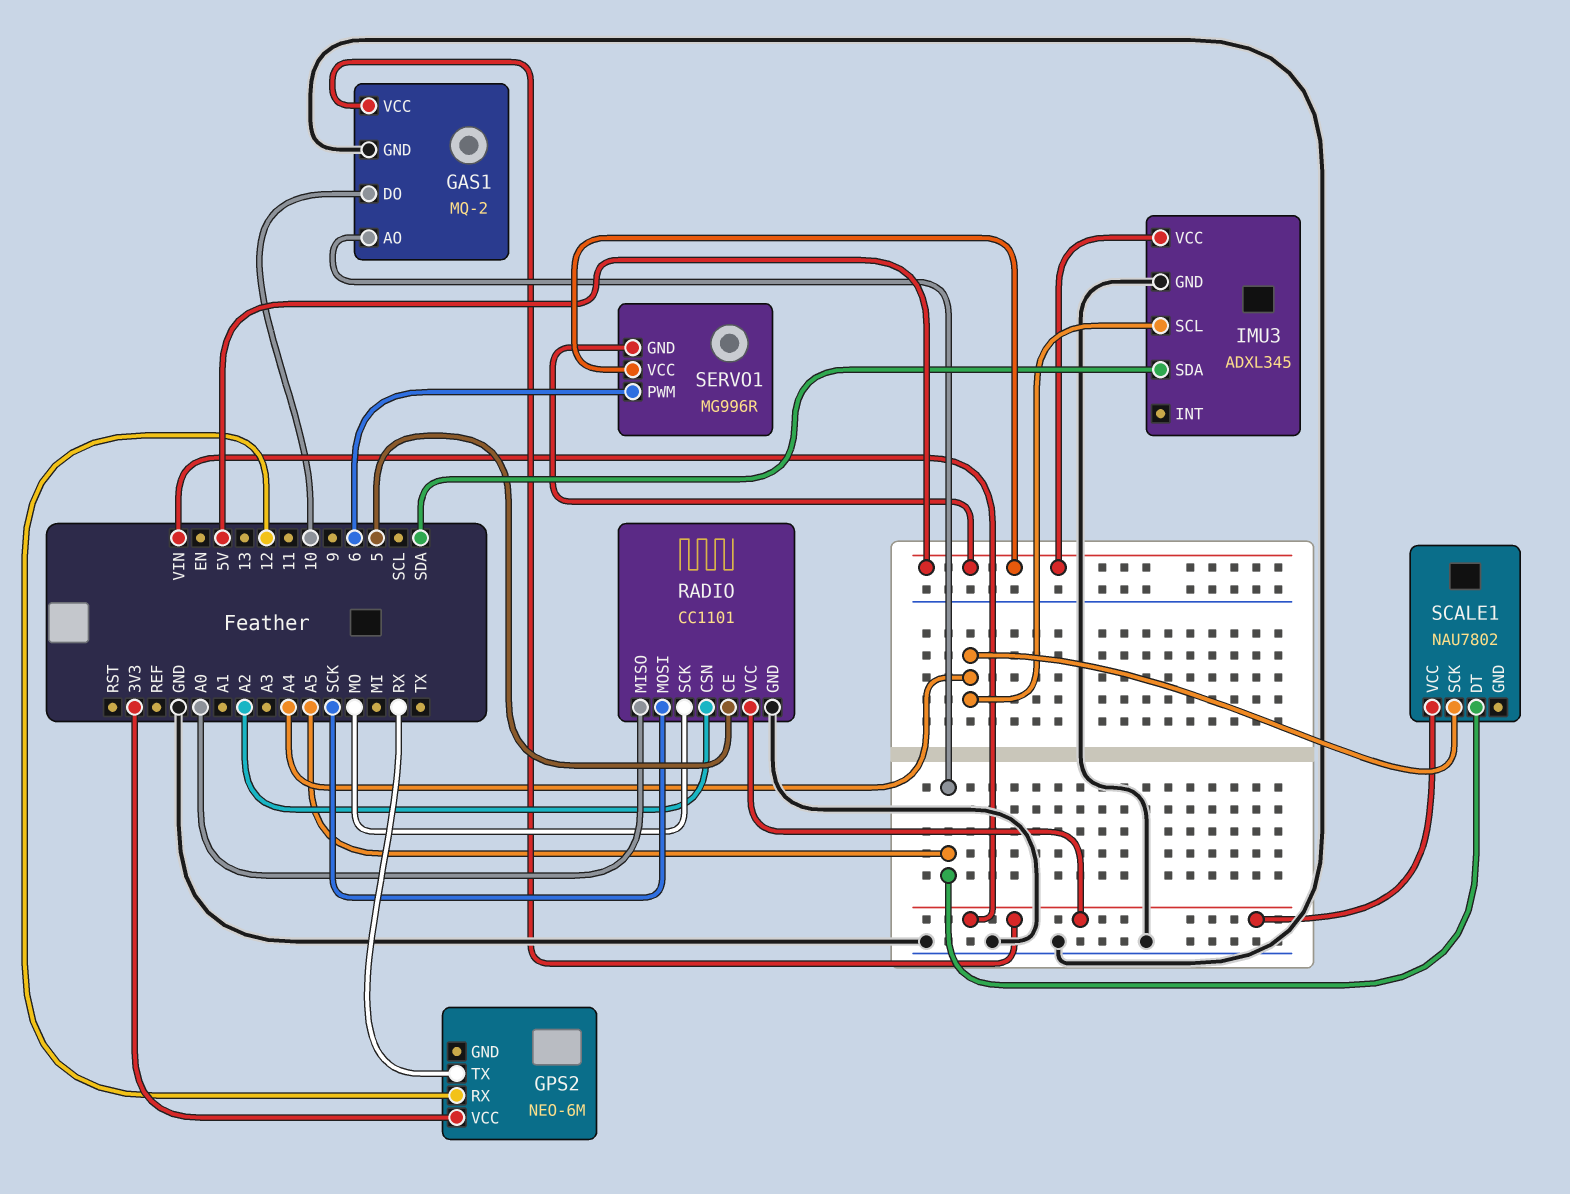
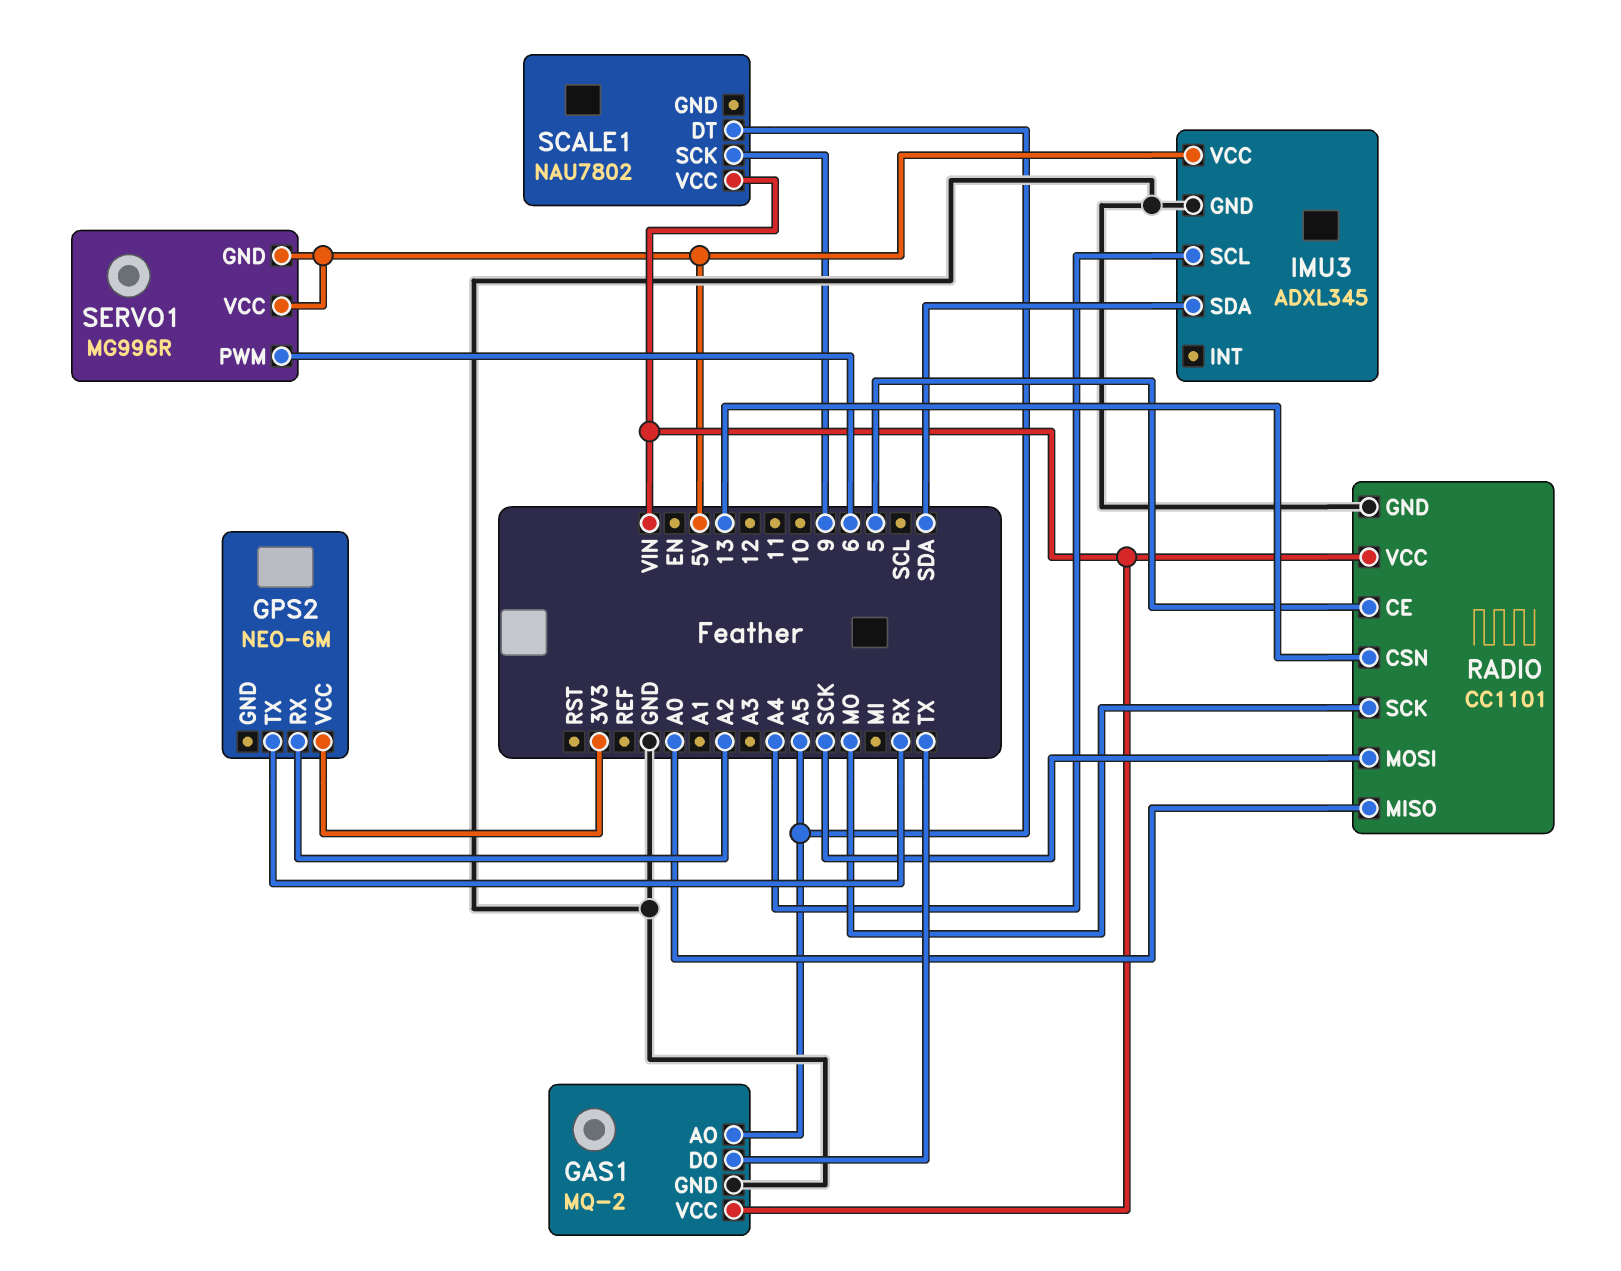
GAS1 pin DO: 10 -> TX
GPS2 pin RX: 12 -> A2
RADIO pin CSN: A2 -> 13
SCALE1 pin SCK: A4 -> 9

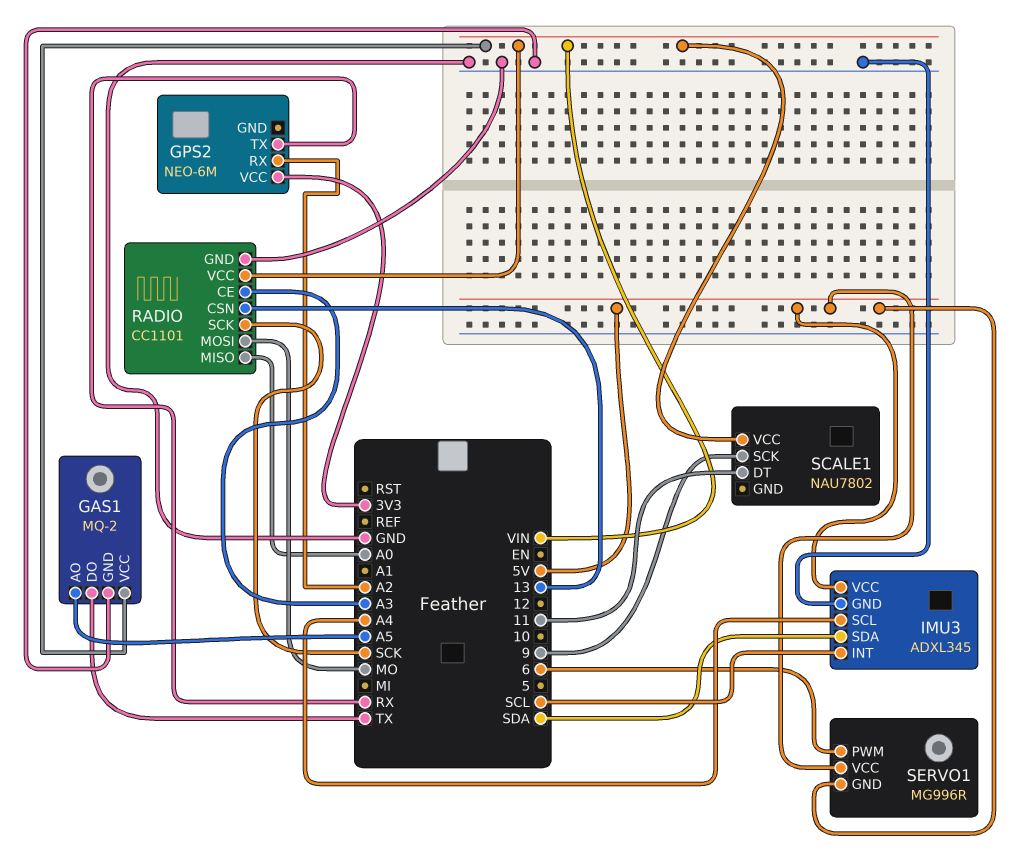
IMU3 pin INT: none -> SCL
RADIO pin CE: 5 -> A3
RADIO pin MOSI: SCK -> MO
RADIO pin SCK: MO -> SCK
SCALE1 pin DT: A5 -> 11

